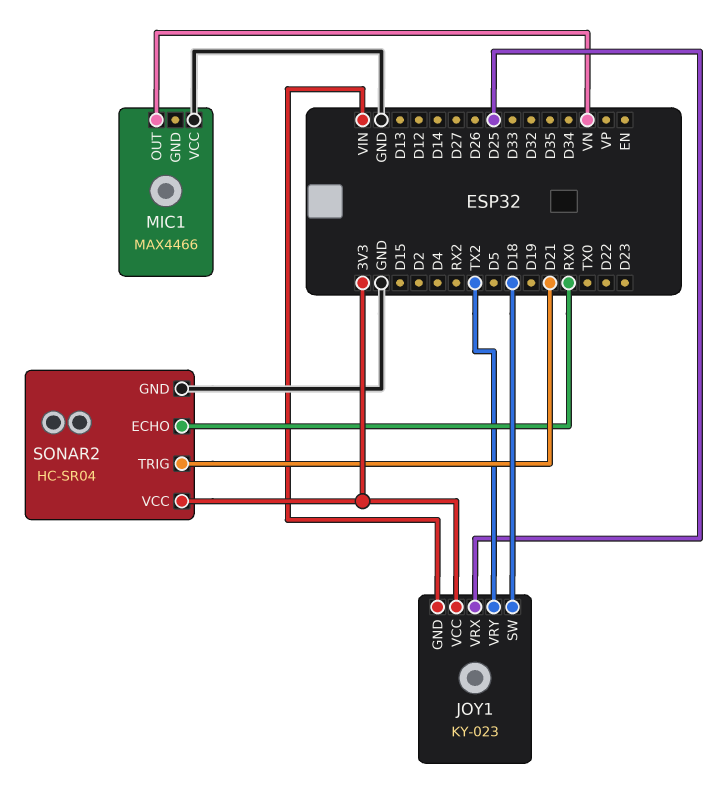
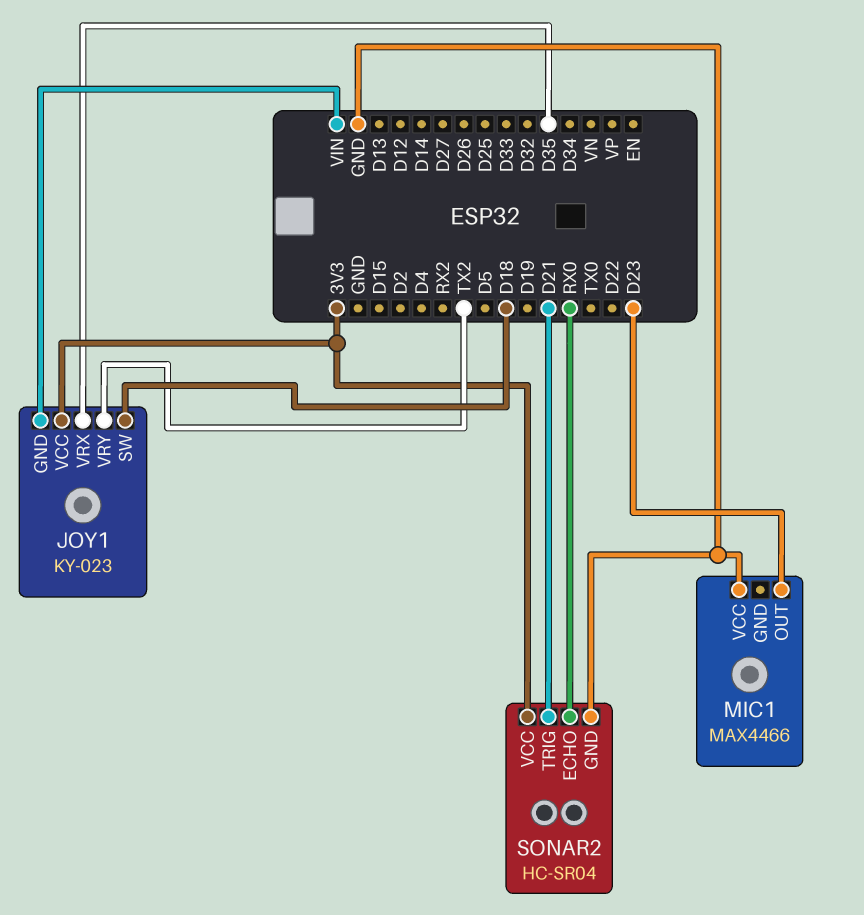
JOY1 pin VRX: D25 -> D35
MIC1 pin OUT: VN -> D23

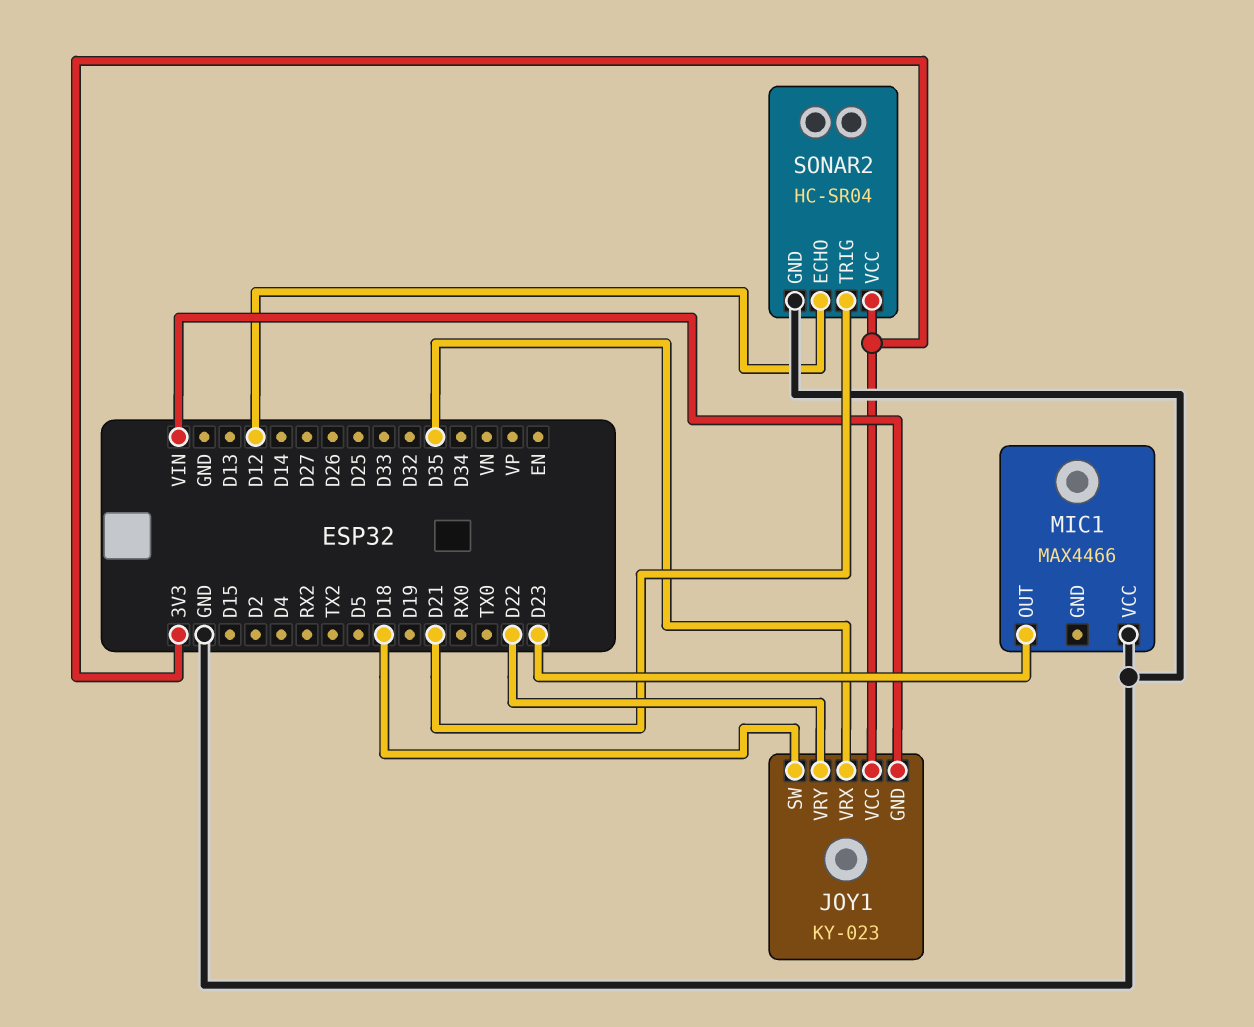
JOY1 pin VRY: TX2 -> D22
SONAR2 pin ECHO: RX0 -> D12

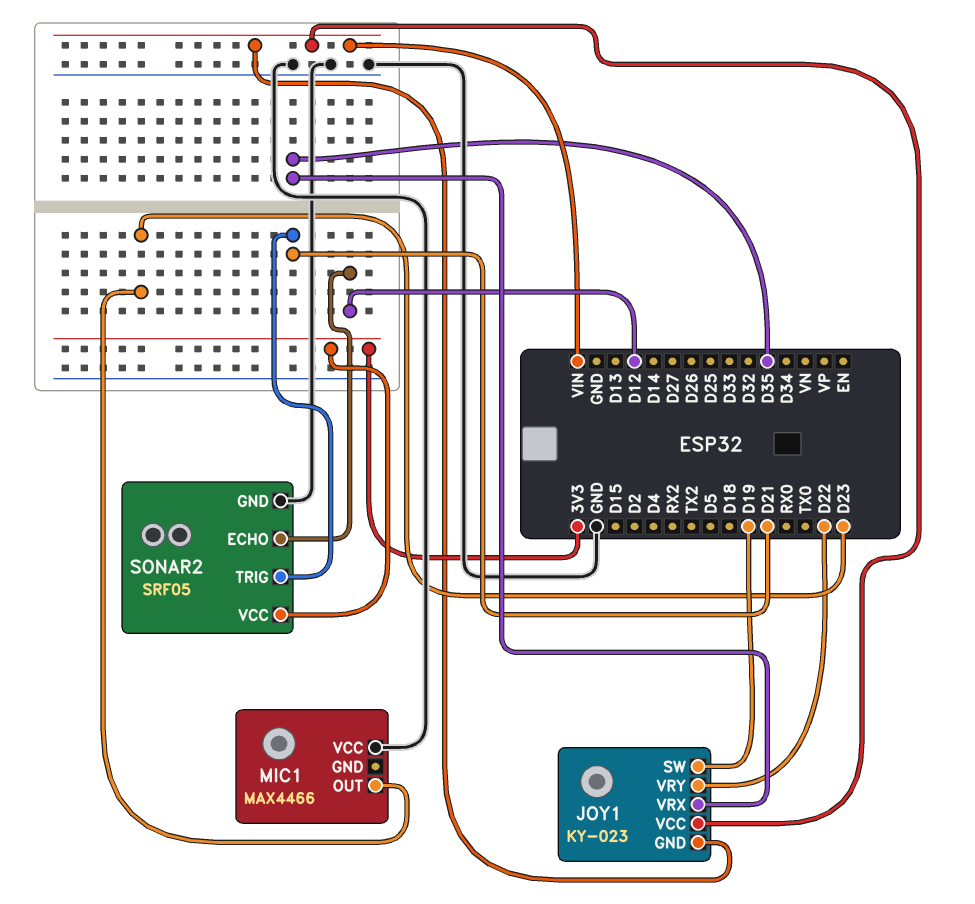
JOY1 pin SW: D18 -> D19
JOY1 pin VCC: 3V3 -> VIN
SONAR2: HC-SR04 -> SRF05

